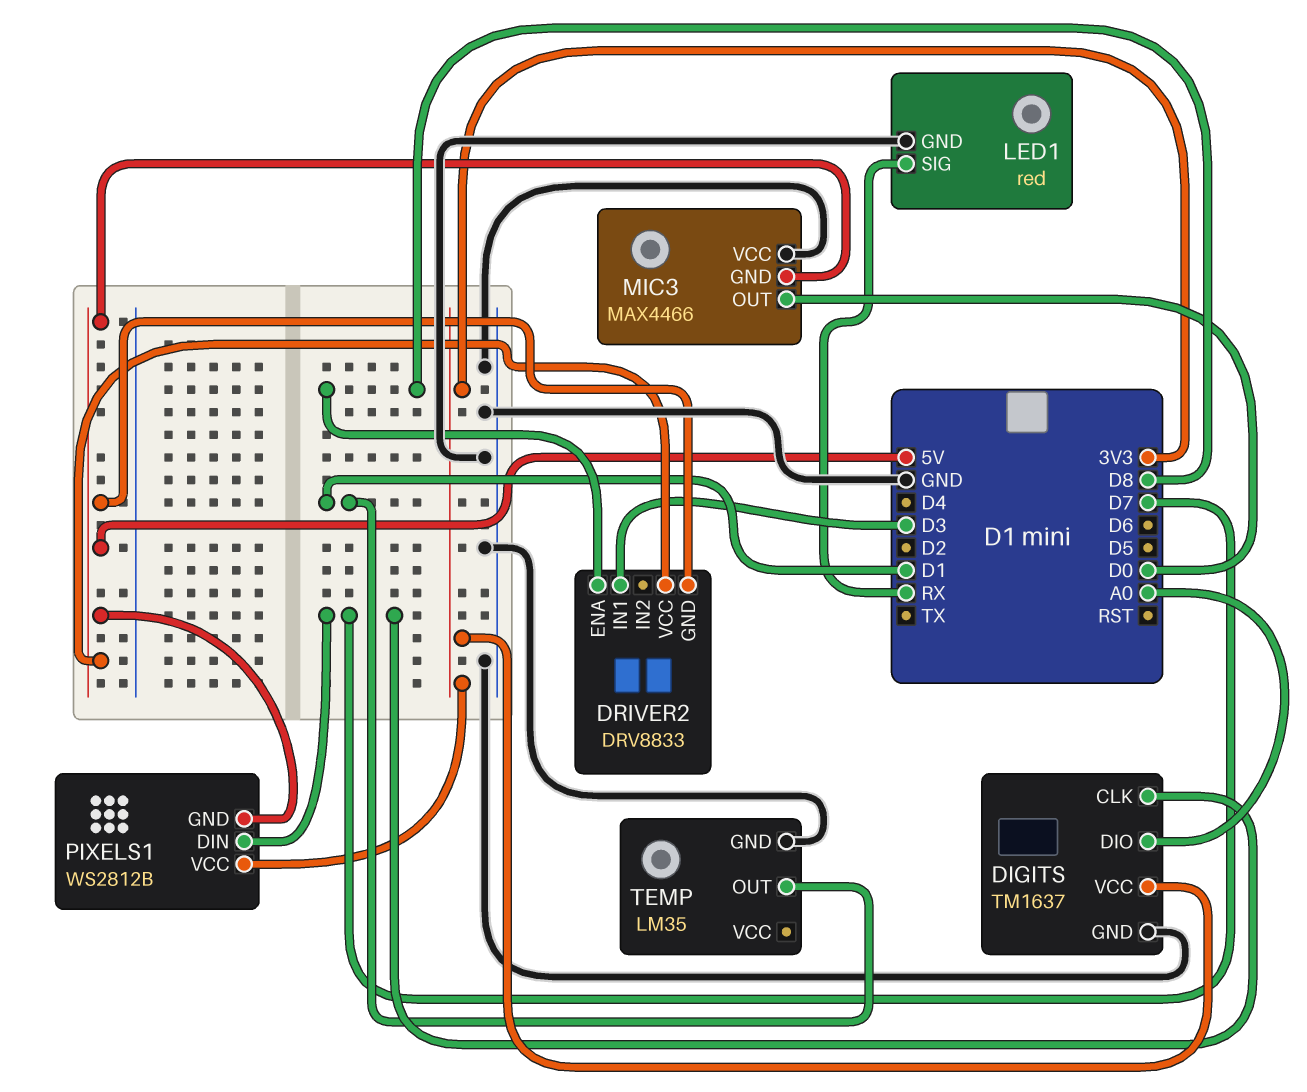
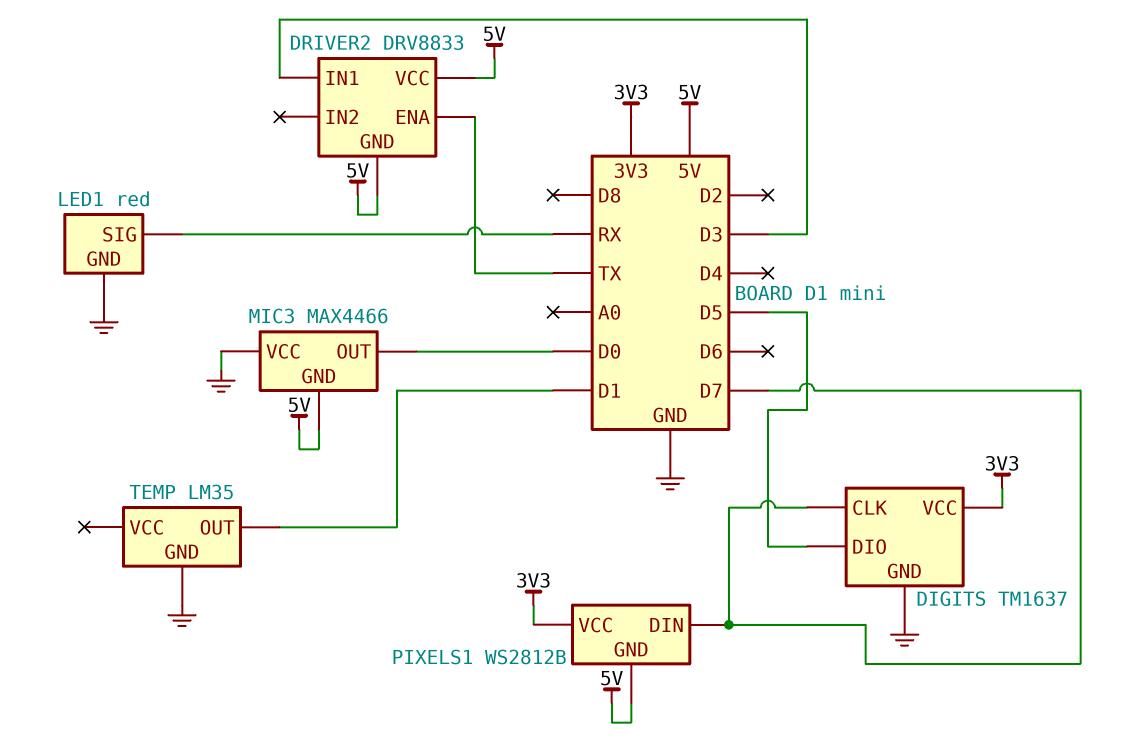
DIGITS pin DIO: A0 -> D5
DRIVER2 pin ENA: D8 -> TX

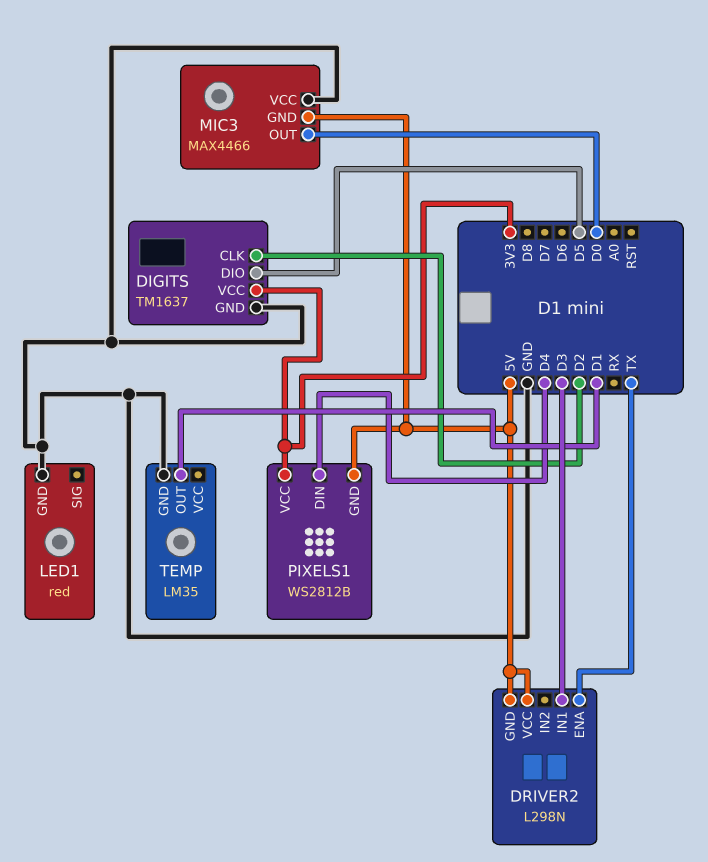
DIGITS pin CLK: D7 -> D2
DRIVER2: DRV8833 -> L298N
LED1 pin SIG: RX -> none
PIXELS1 pin DIN: D7 -> D4

